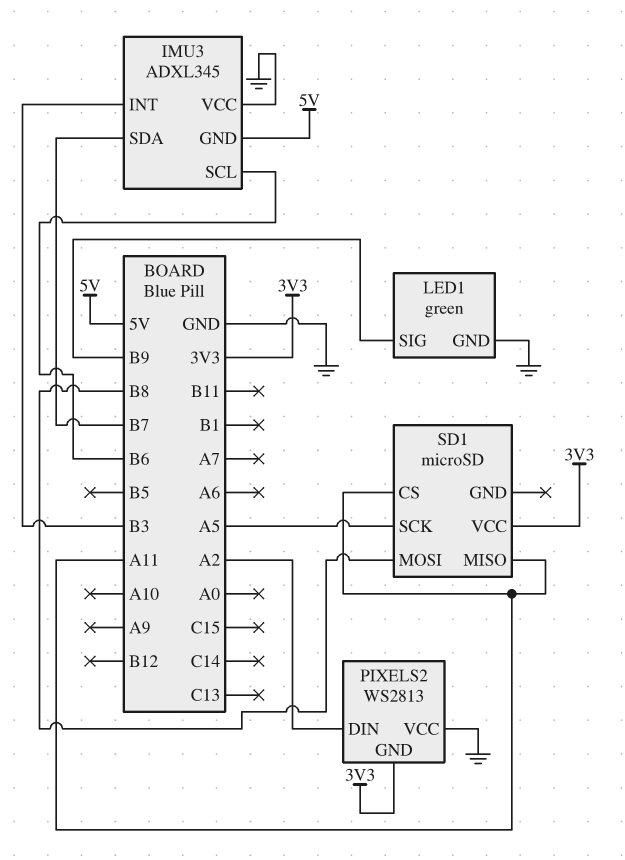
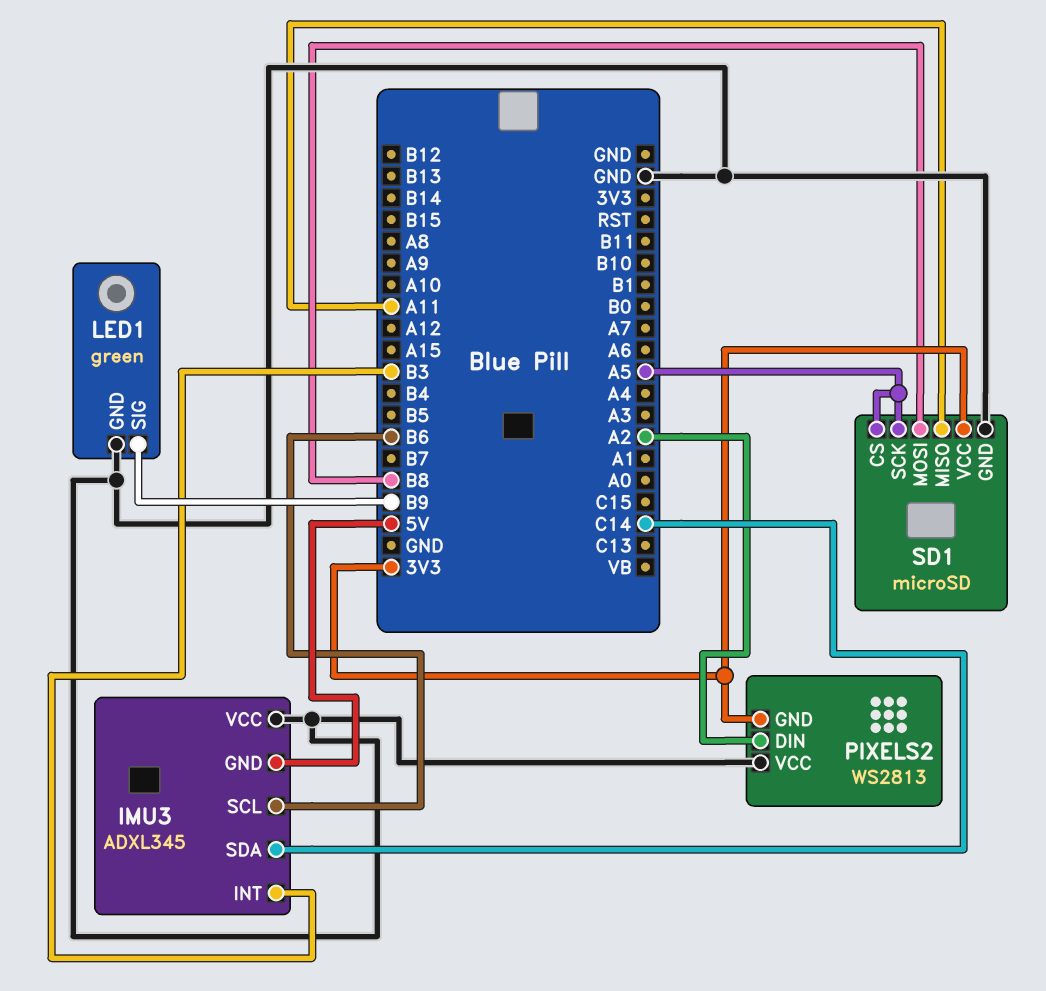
IMU3 pin SDA: B7 -> C14
SD1 pin CS: A11 -> A5
SD1 pin GND: none -> GND

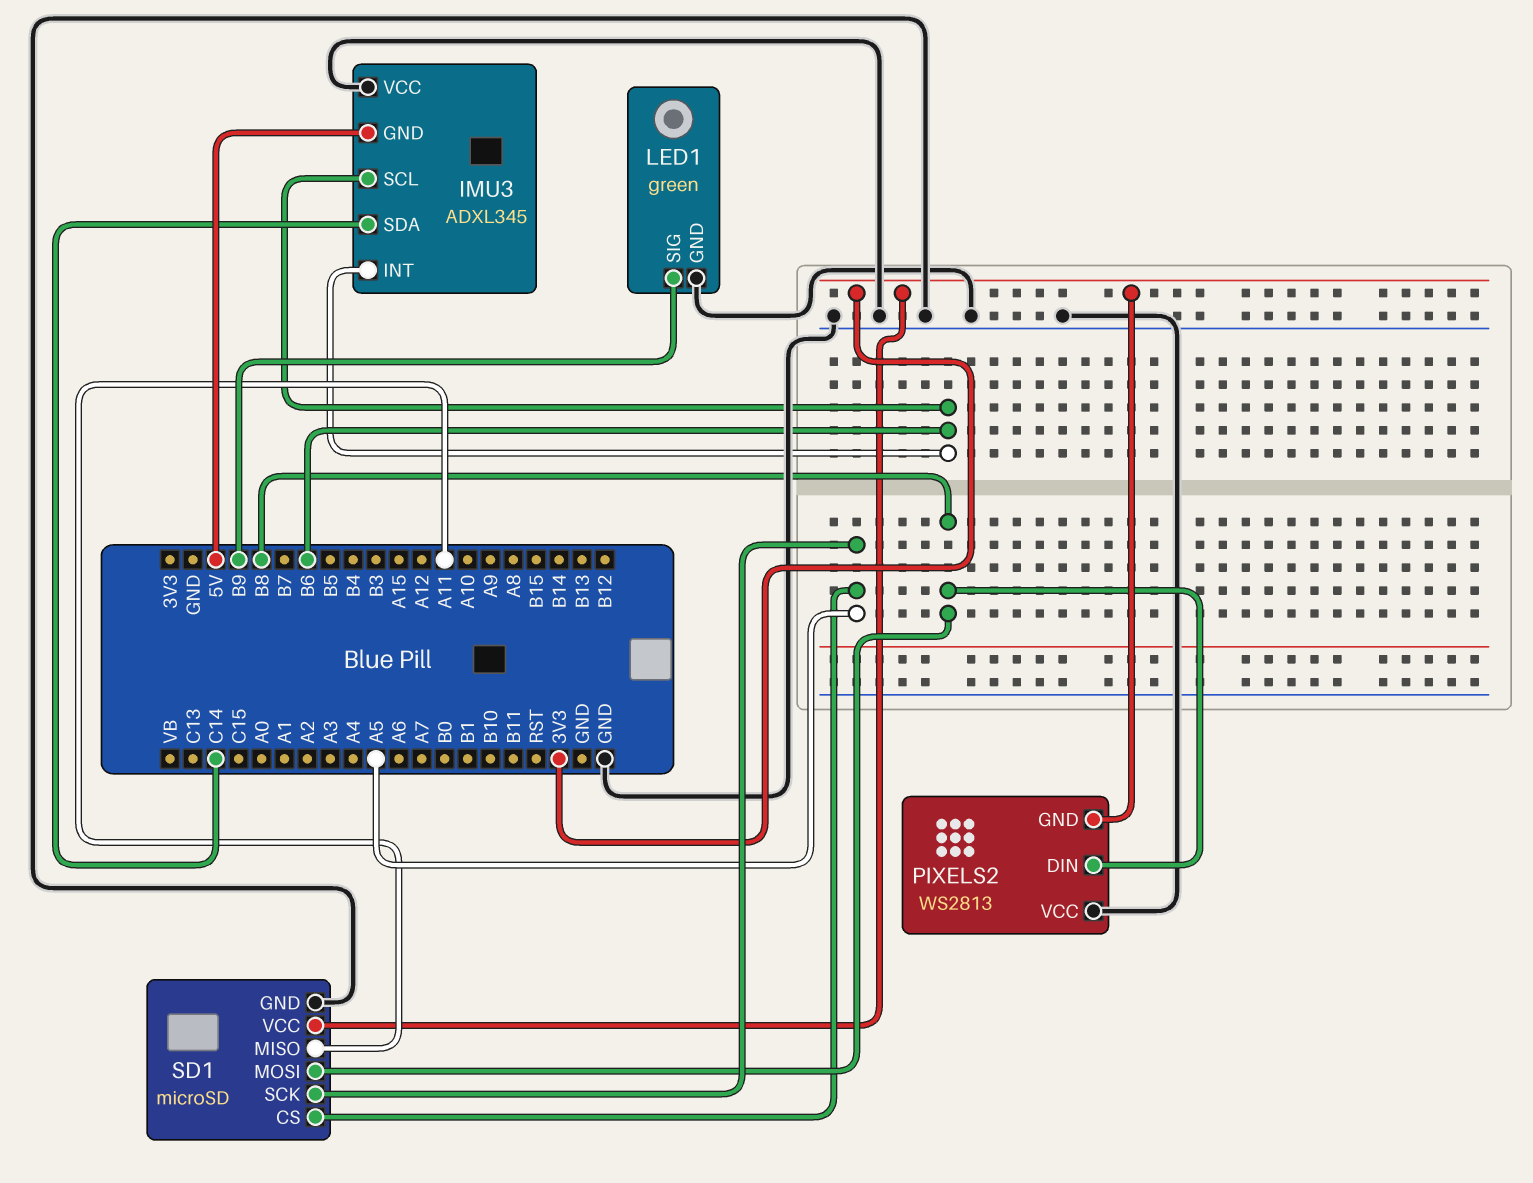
IMU3 pin INT: B3 -> B6
PIXELS2 pin DIN: A2 -> B8

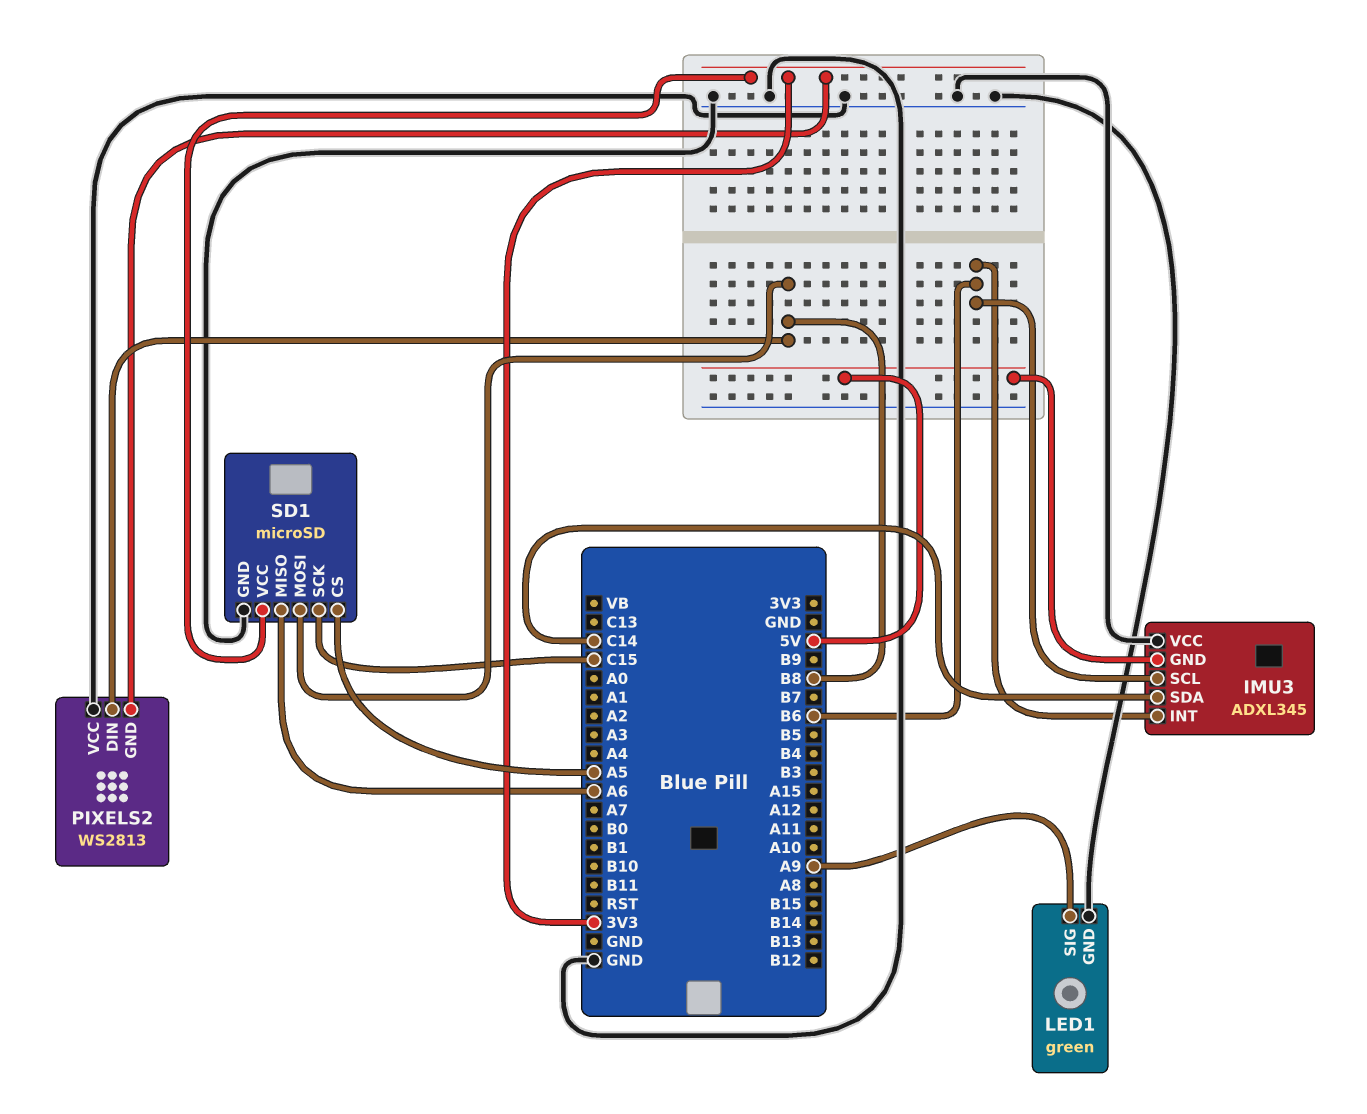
LED1 pin SIG: B9 -> A9
SD1 pin MISO: A11 -> A6
SD1 pin SCK: A5 -> C15

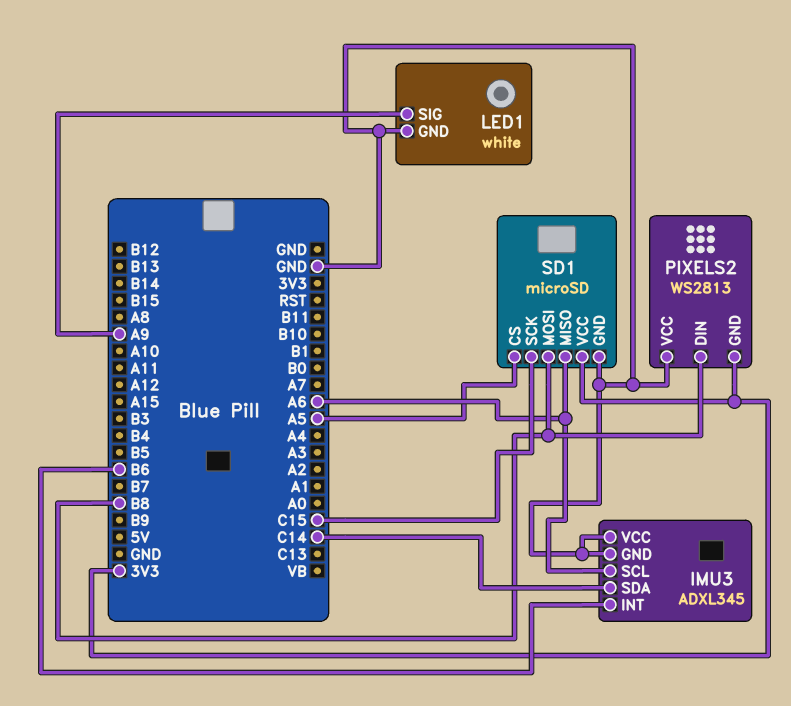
IMU3 pin GND: 5V -> GND
IMU3 pin SCL: B6 -> A6
LED1: green -> white

